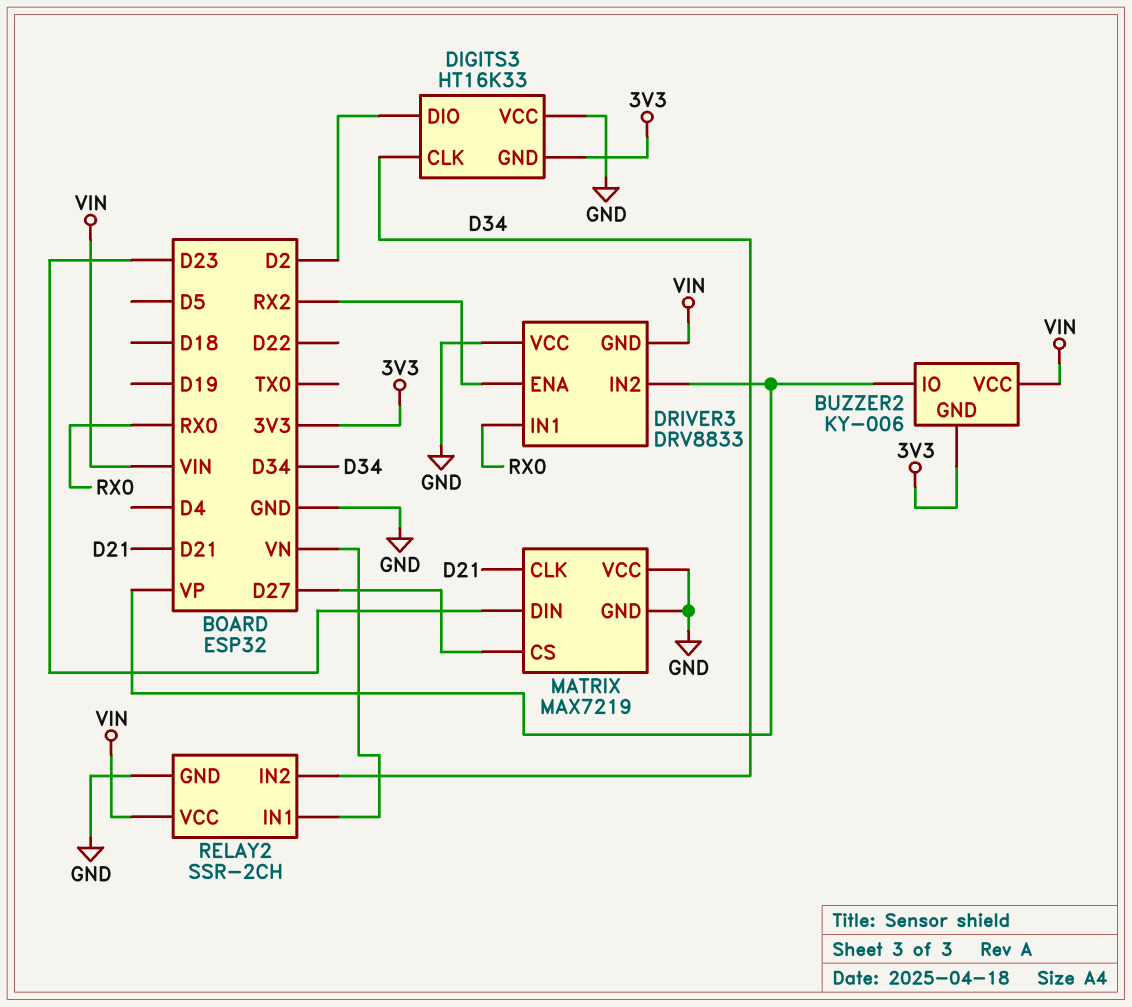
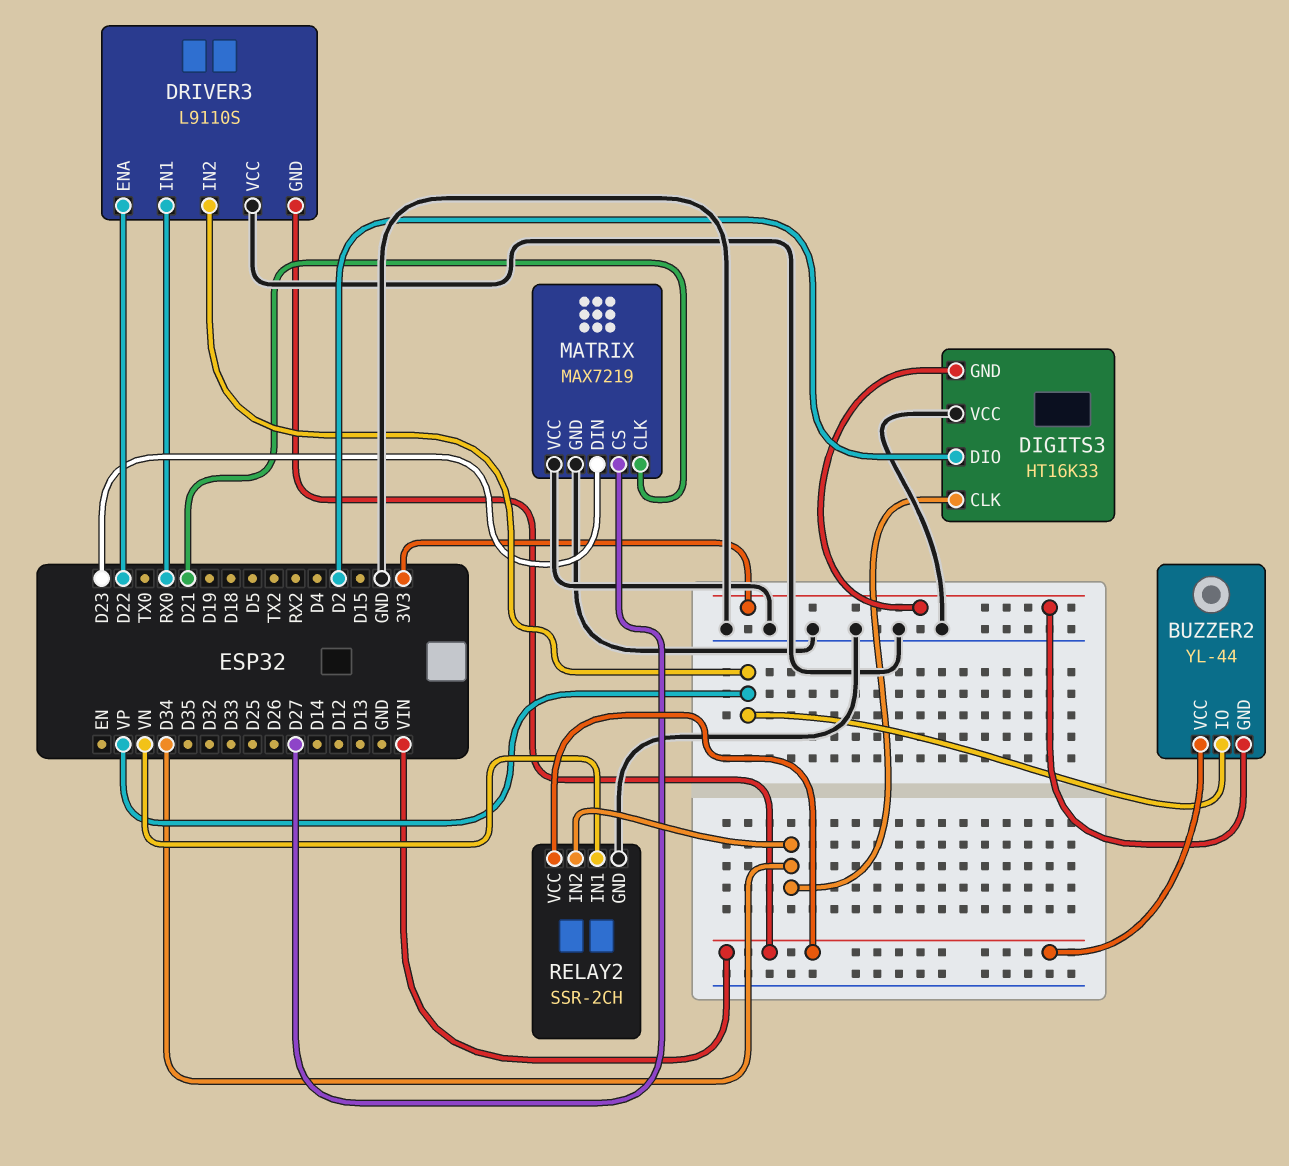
BUZZER2: KY-006 -> YL-44
DRIVER3: DRV8833 -> L9110S
DRIVER3 pin ENA: RX2 -> D22

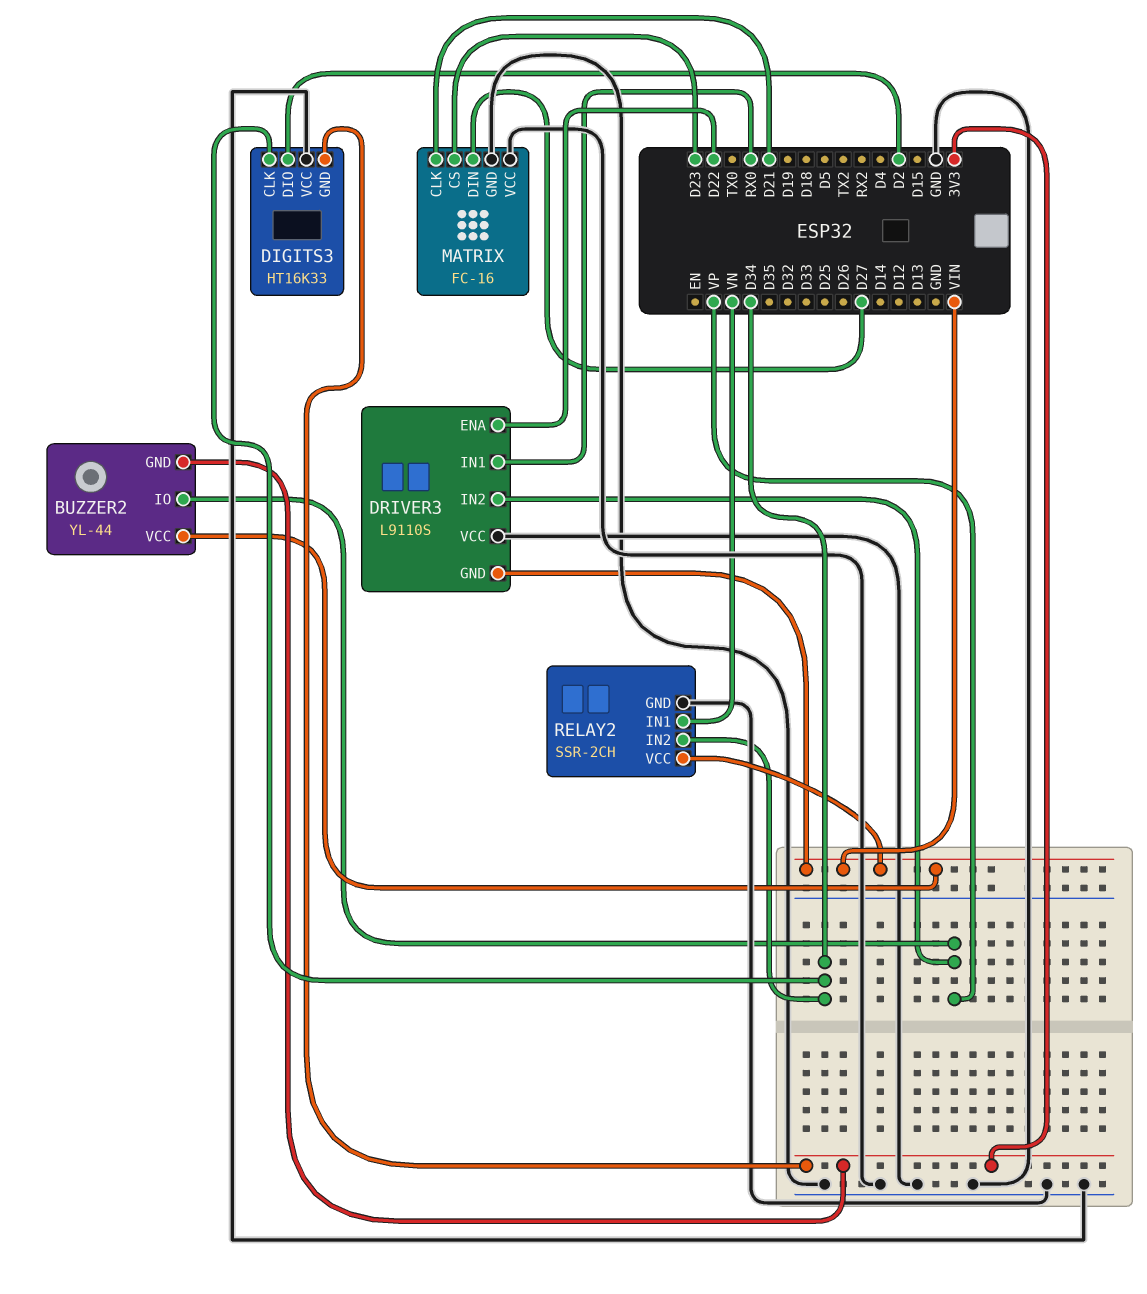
MATRIX: MAX7219 -> FC-16
MATRIX pin CS: D27 -> D23
MATRIX pin DIN: D23 -> D27

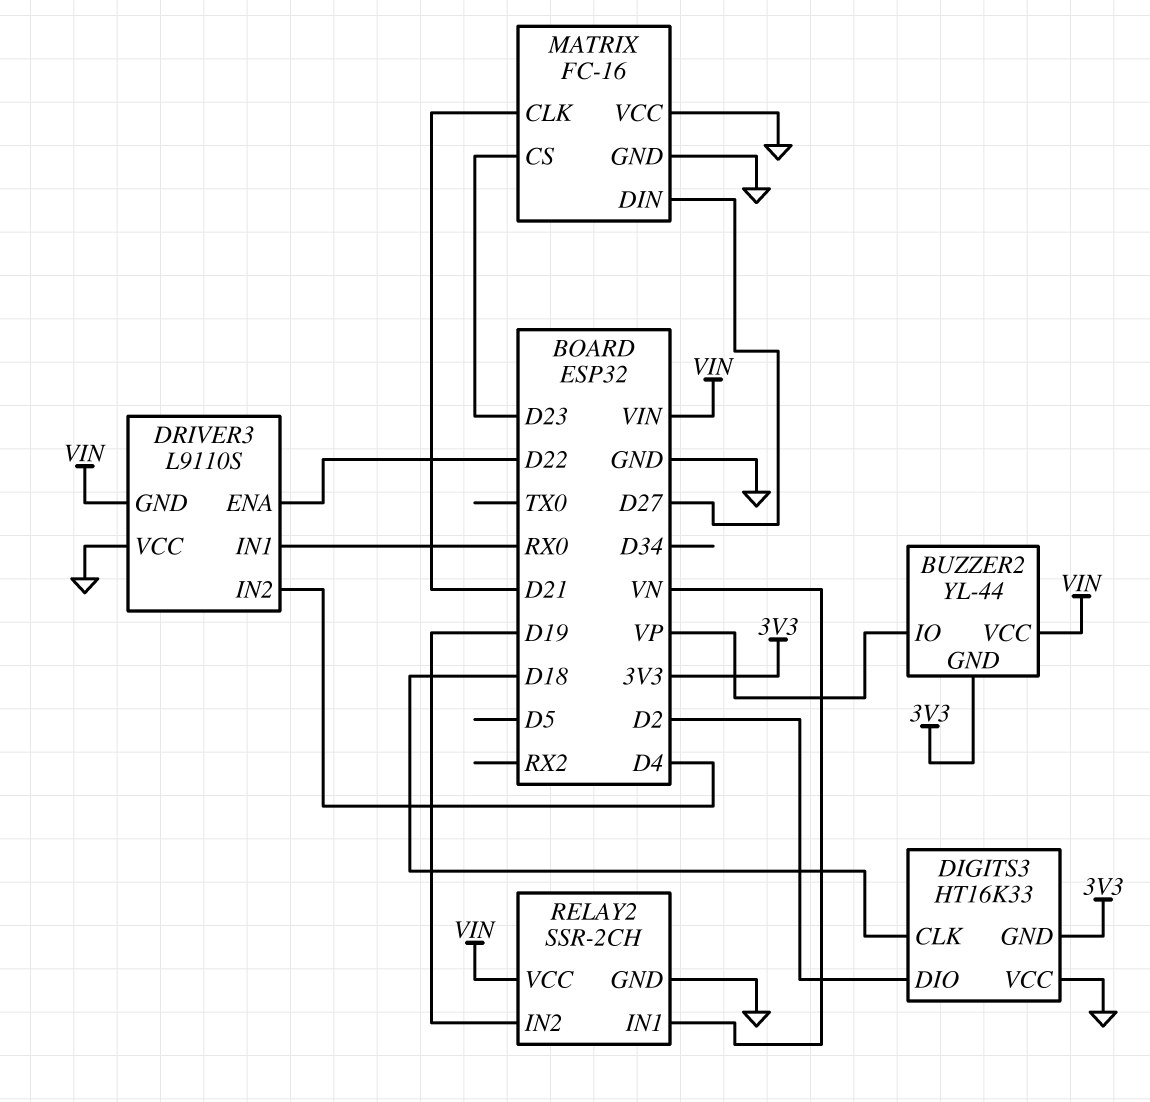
DIGITS3 pin CLK: D34 -> D18
DRIVER3 pin IN2: VP -> D4
RELAY2 pin IN2: D34 -> D19

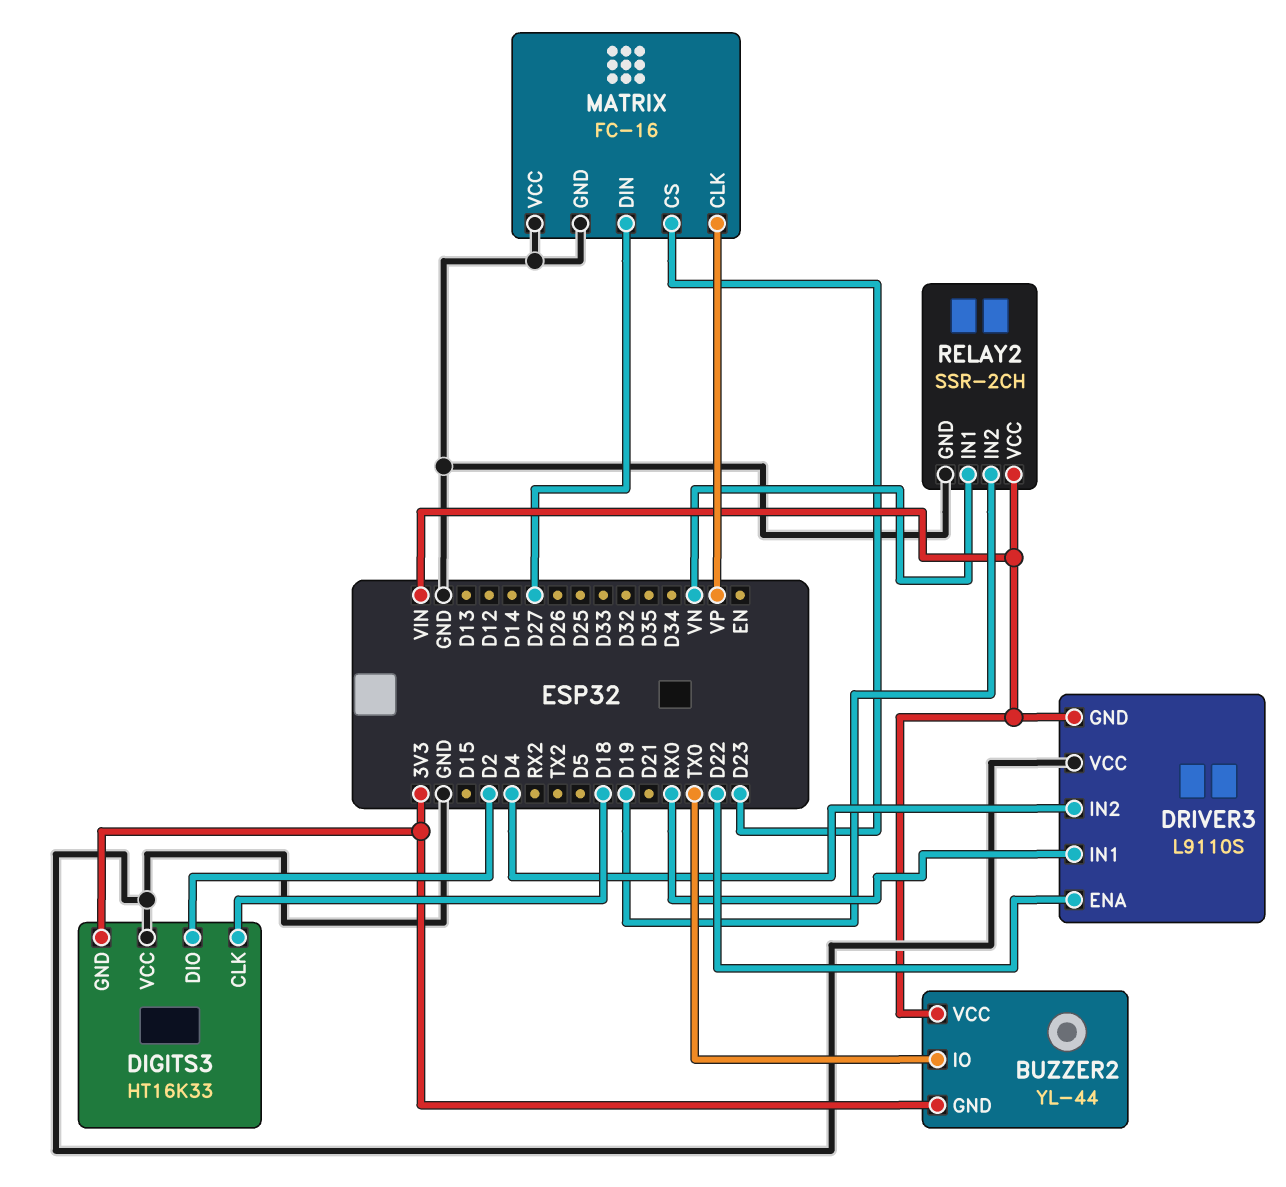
BUZZER2 pin IO: VP -> TX0
MATRIX pin CLK: D21 -> VP

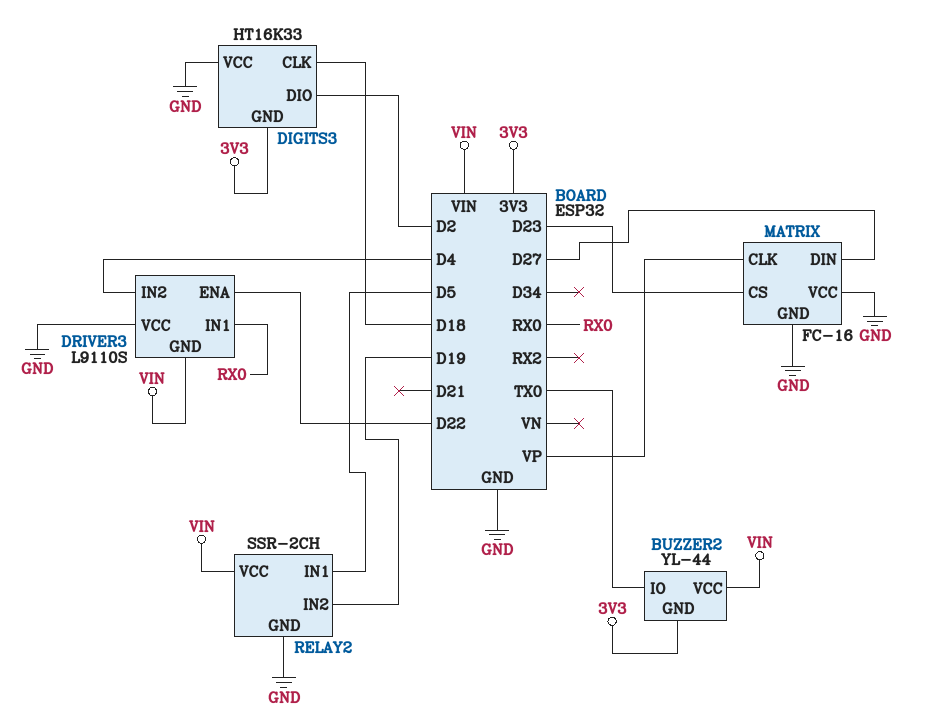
RELAY2 pin IN1: VN -> D5

